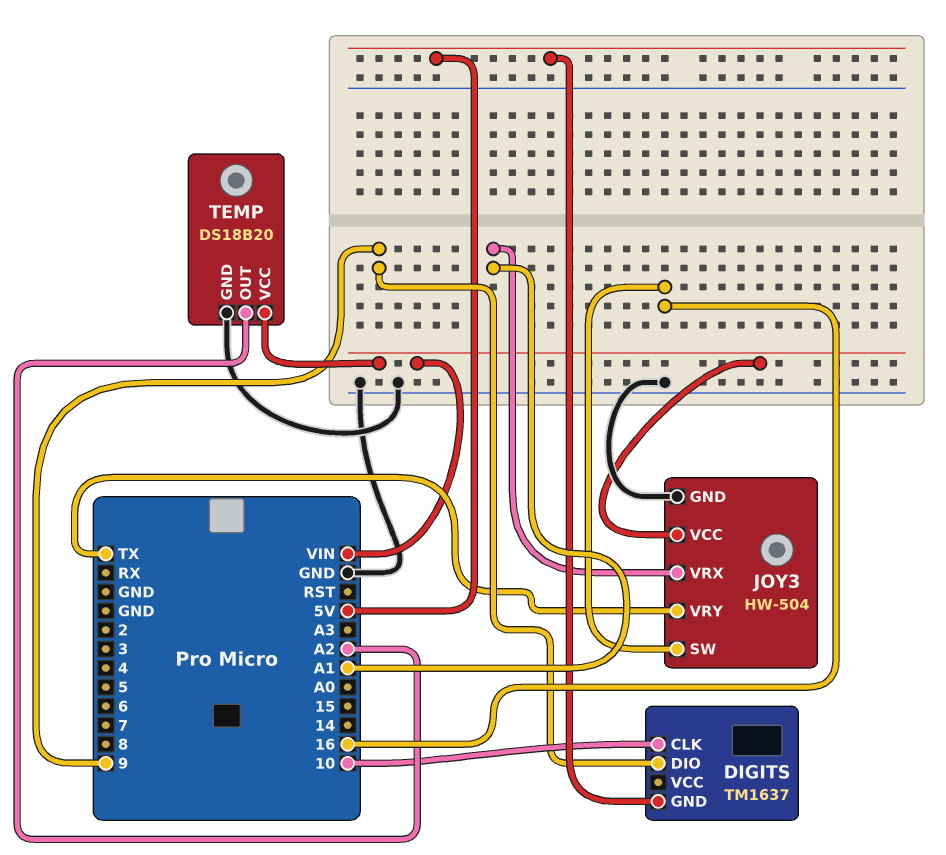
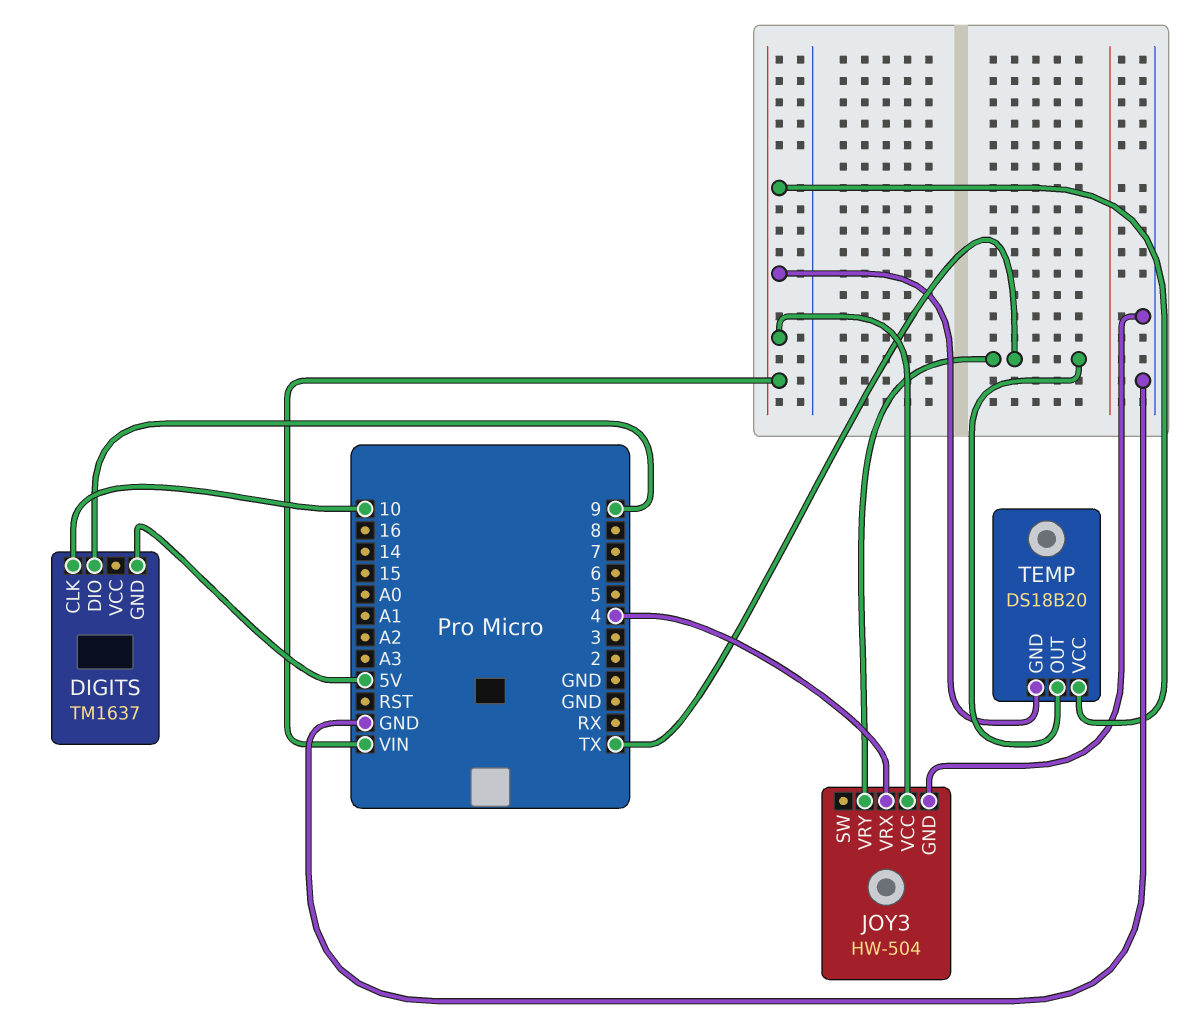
JOY3 pin SW: 16 -> none
JOY3 pin VRX: A1 -> 4
TEMP pin GND: GND -> VIN
TEMP pin OUT: A2 -> TX

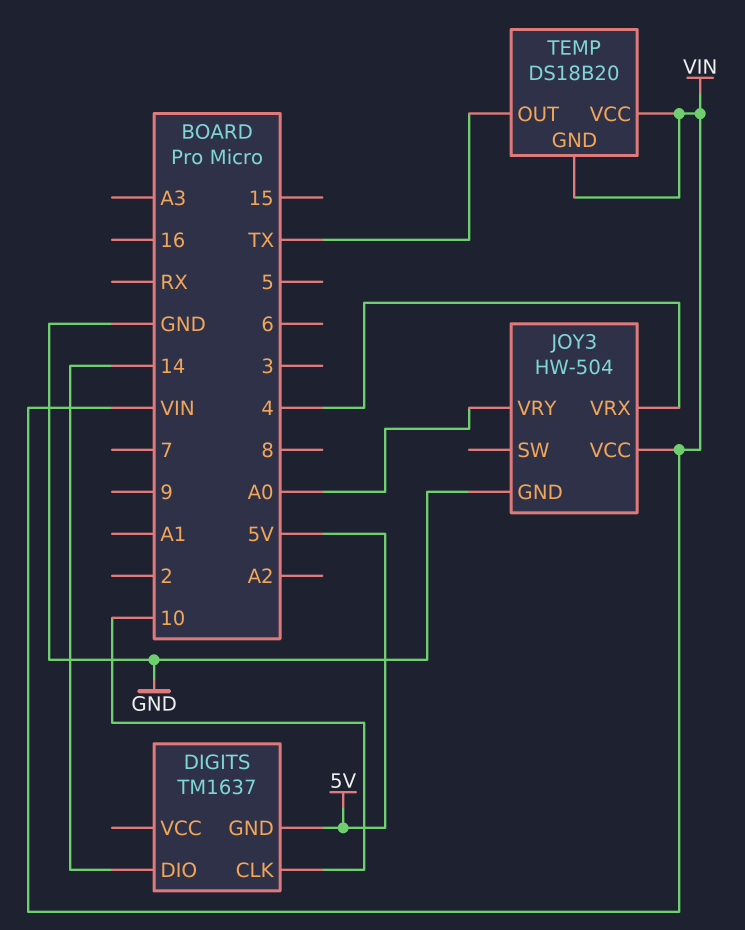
DIGITS pin DIO: 9 -> 14
JOY3 pin VRY: TX -> A0

